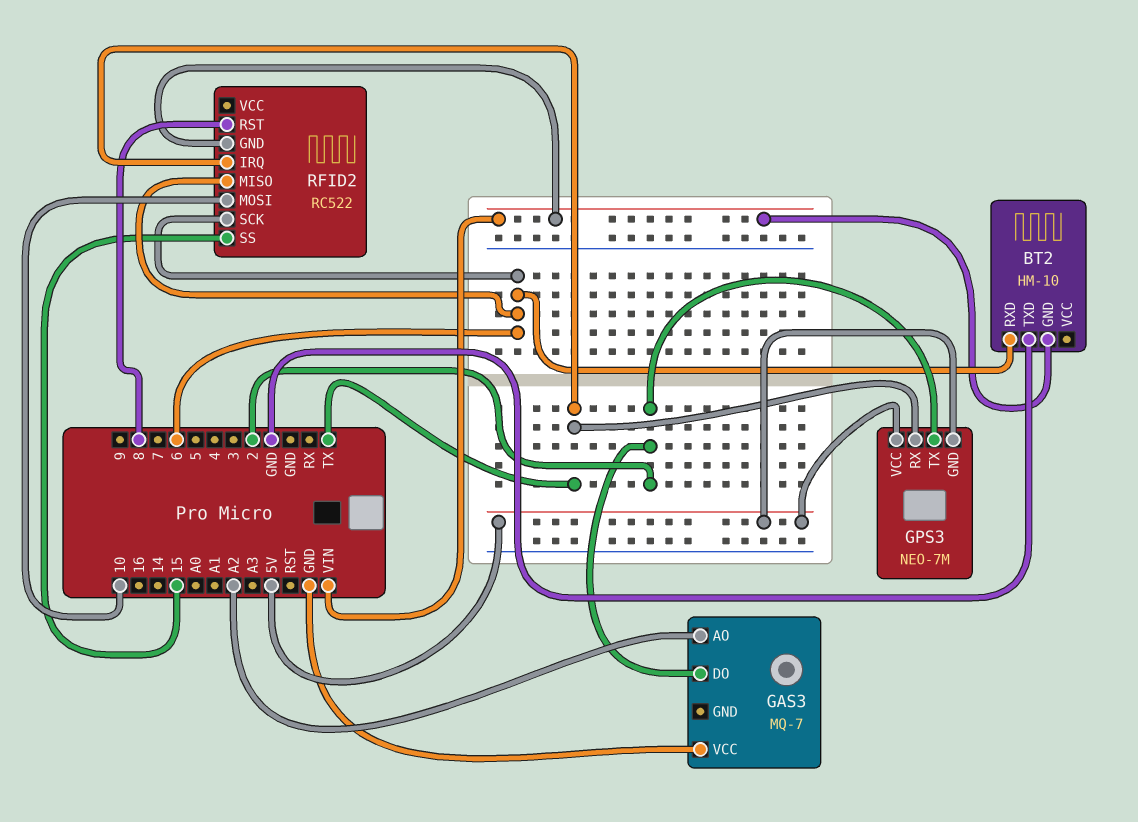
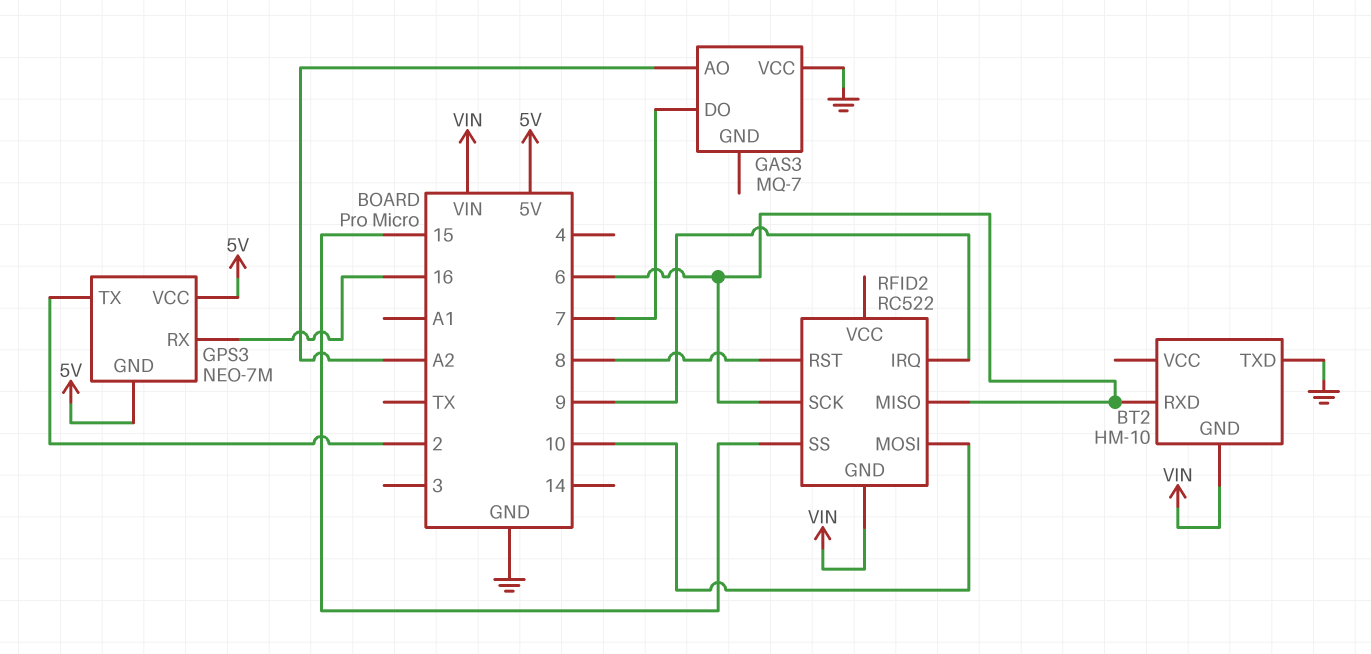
GAS3 pin DO: 2 -> 7
GPS3 pin RX: TX -> 16
RFID2 pin IRQ: TX -> 9

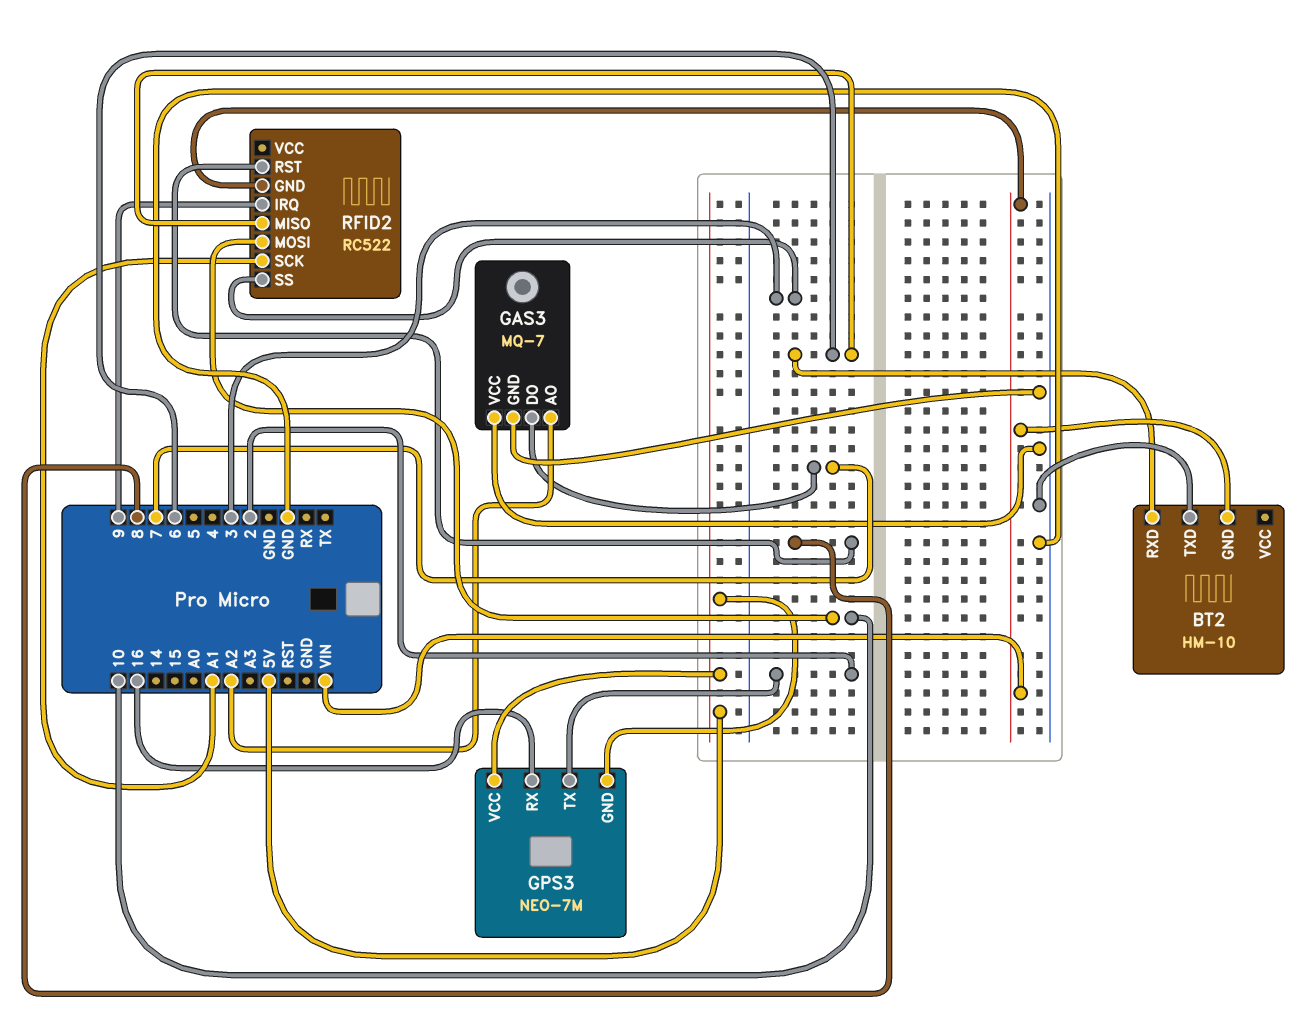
GAS3 pin GND: none -> GND
RFID2 pin SCK: 6 -> A1
RFID2 pin SS: 15 -> 3

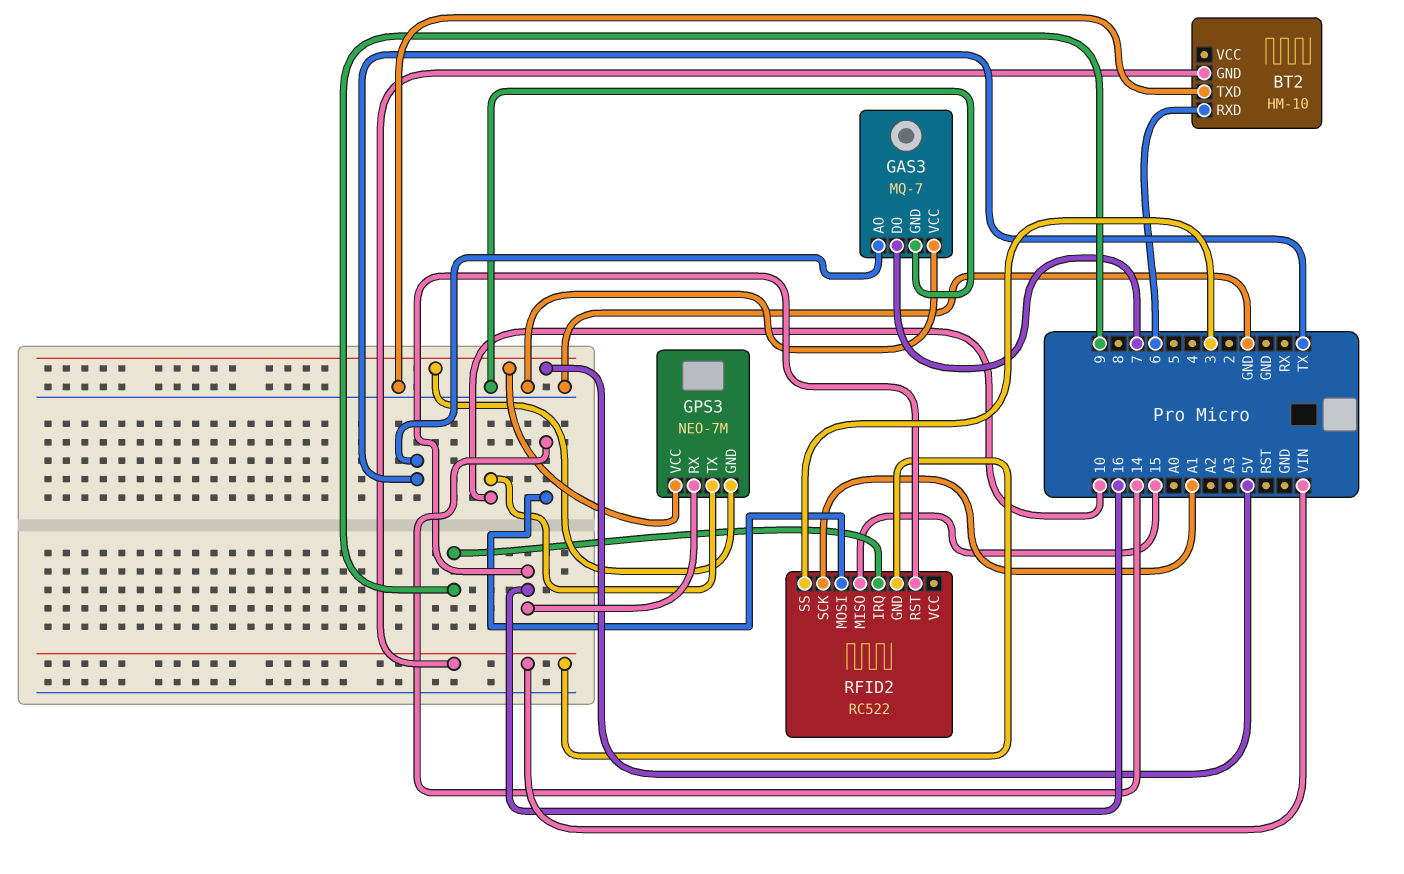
GAS3 pin AO: A2 -> TX
GPS3 pin TX: 2 -> 10
RFID2 pin MISO: 6 -> 15
RFID2 pin MOSI: 10 -> 14
RFID2 pin RST: 8 -> 16

